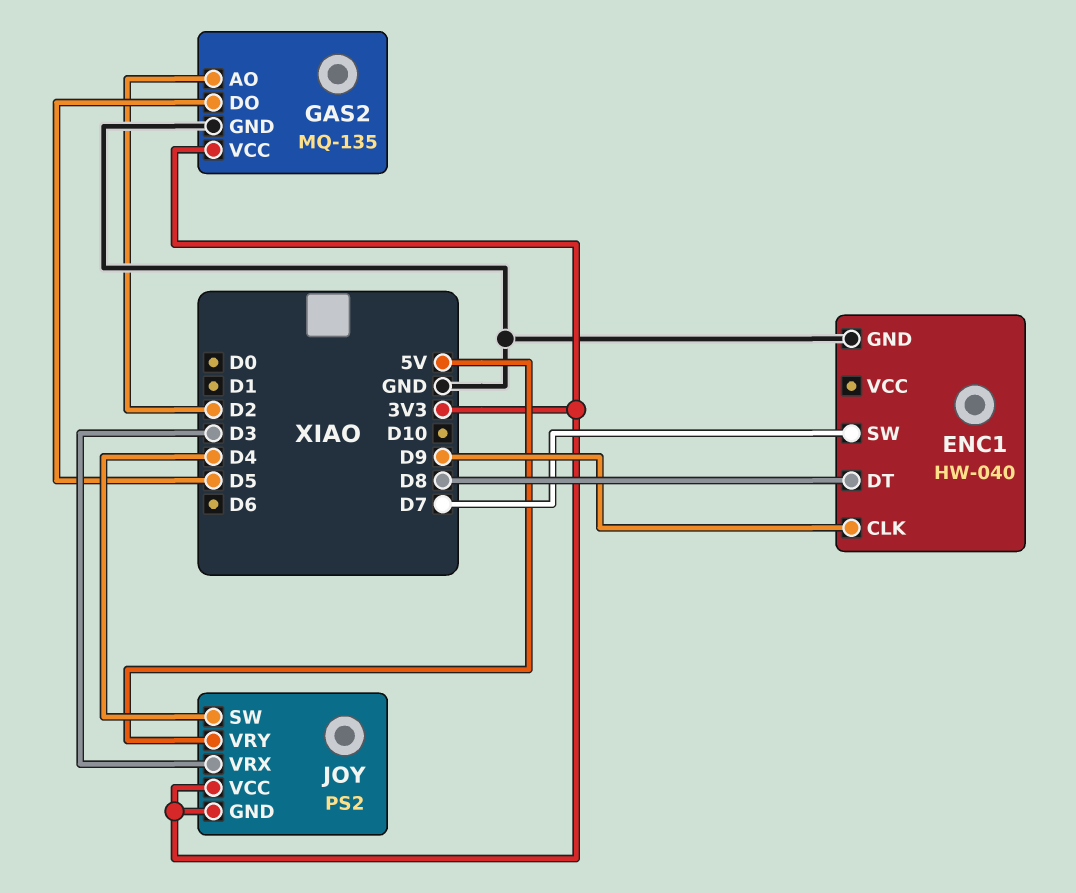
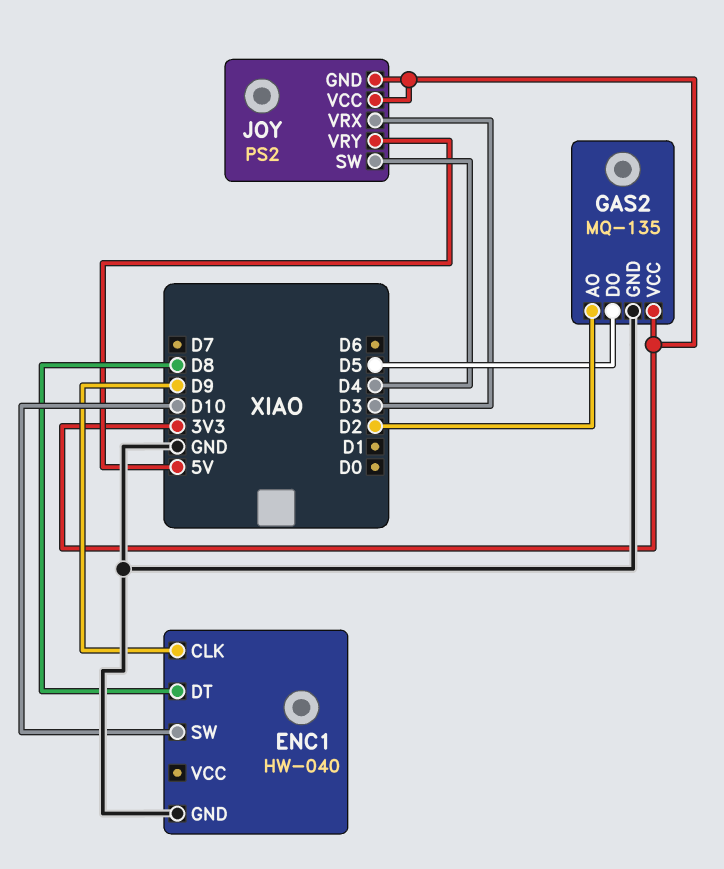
ENC1 pin SW: D7 -> D10

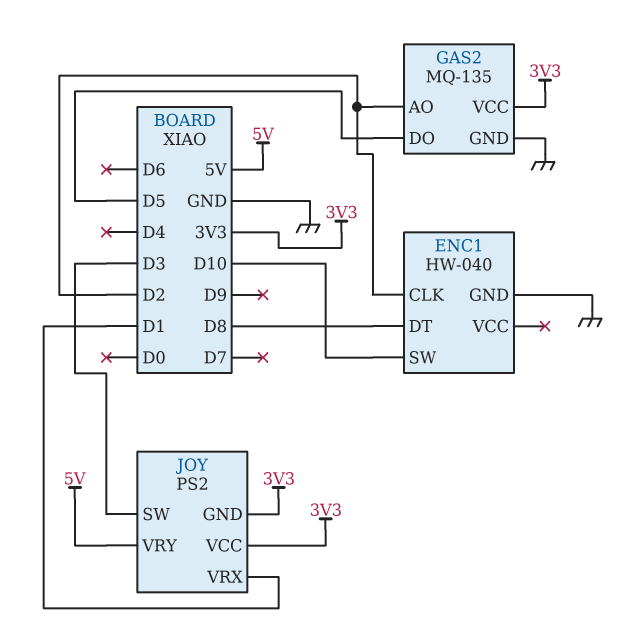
ENC1 pin CLK: D9 -> D2
JOY pin SW: D4 -> D3
JOY pin VRX: D3 -> D1

